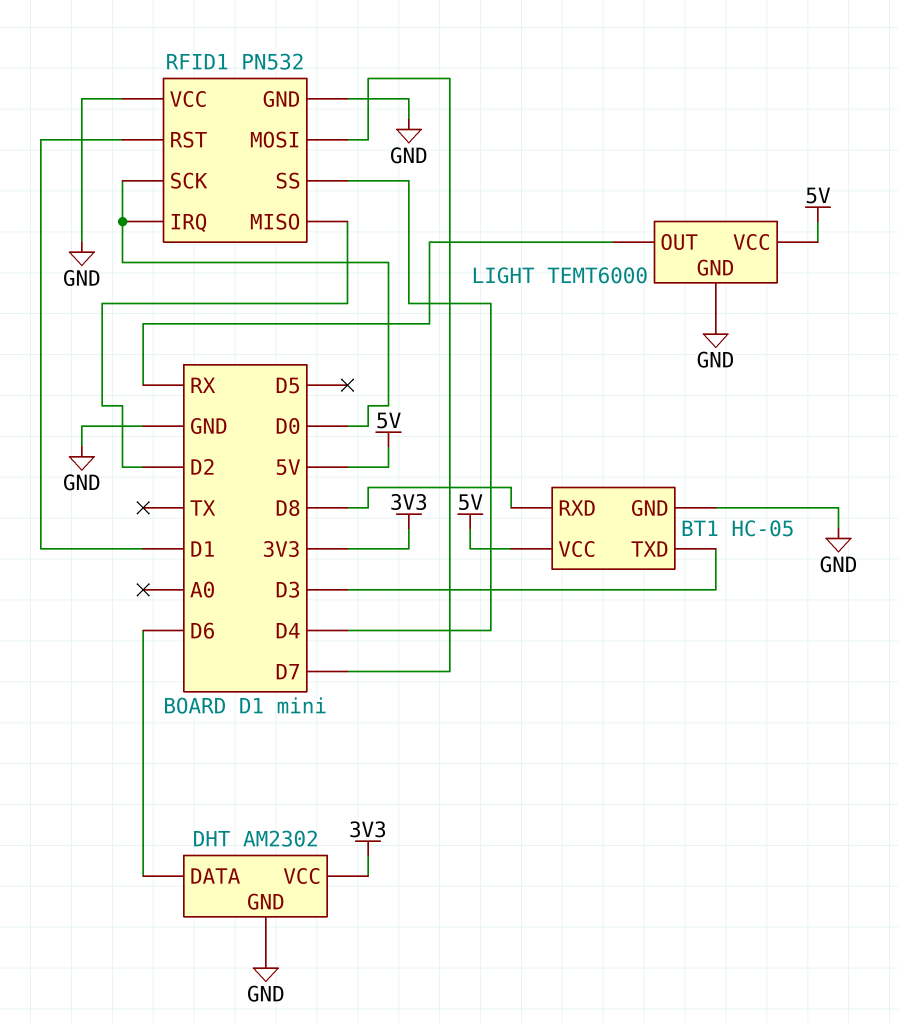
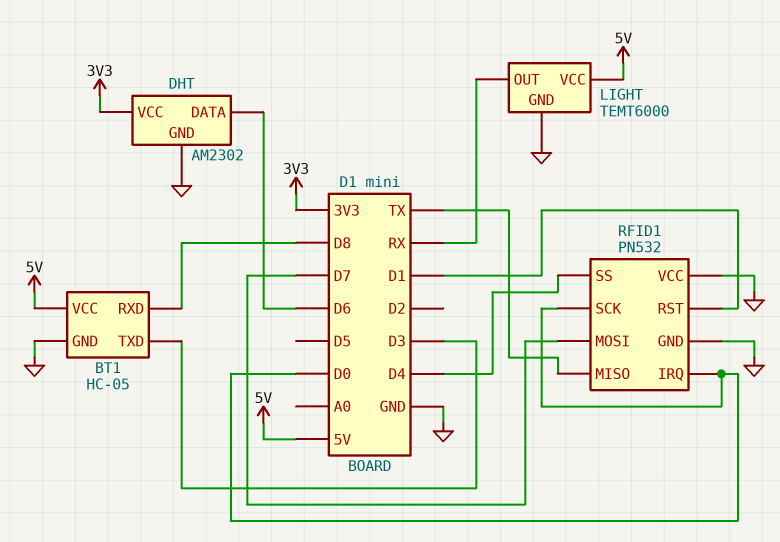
RFID1 pin MISO: D2 -> TX

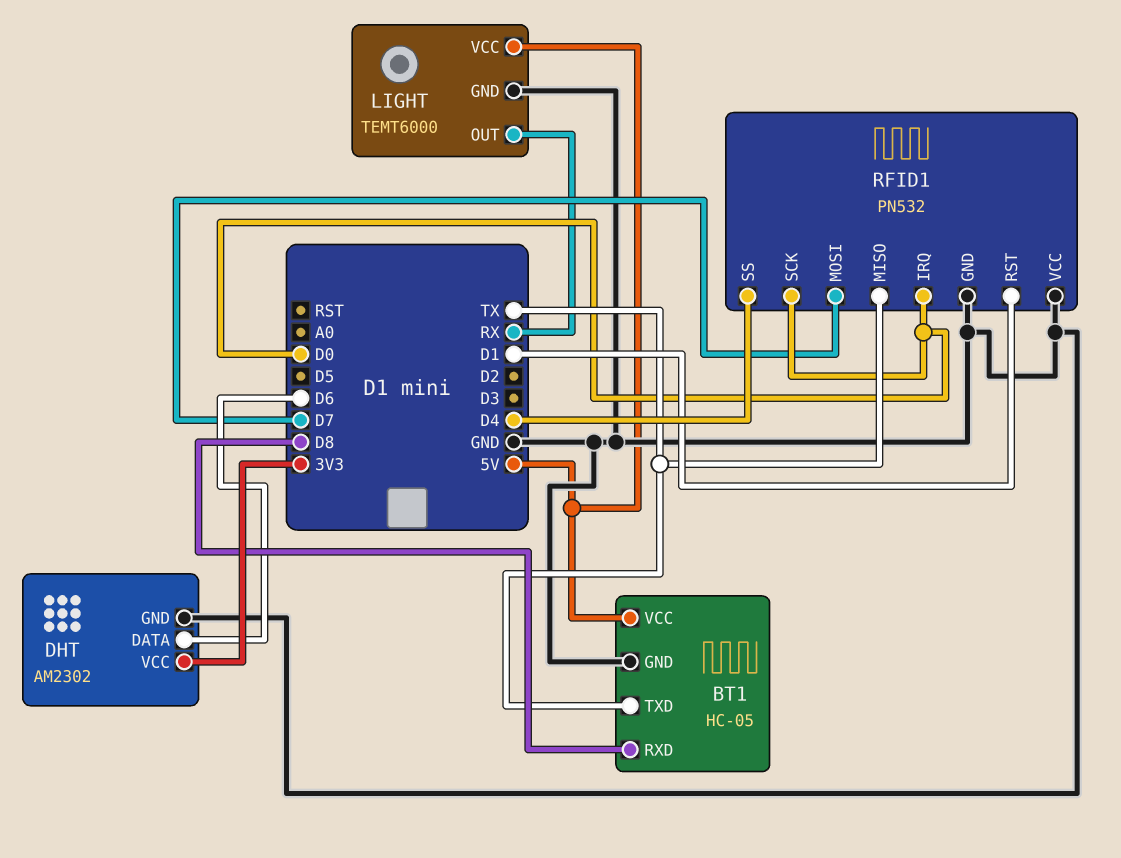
BT1 pin TXD: D3 -> TX

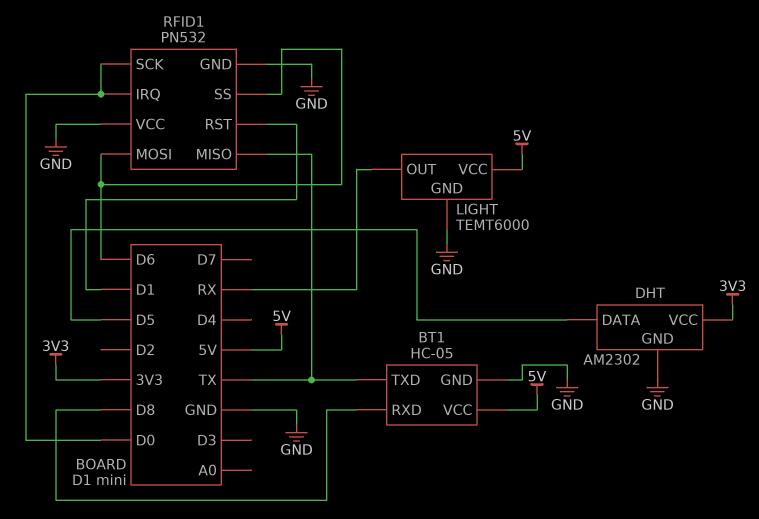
DHT pin DATA: D6 -> D5
RFID1 pin MOSI: D7 -> D6
RFID1 pin SS: D4 -> D6

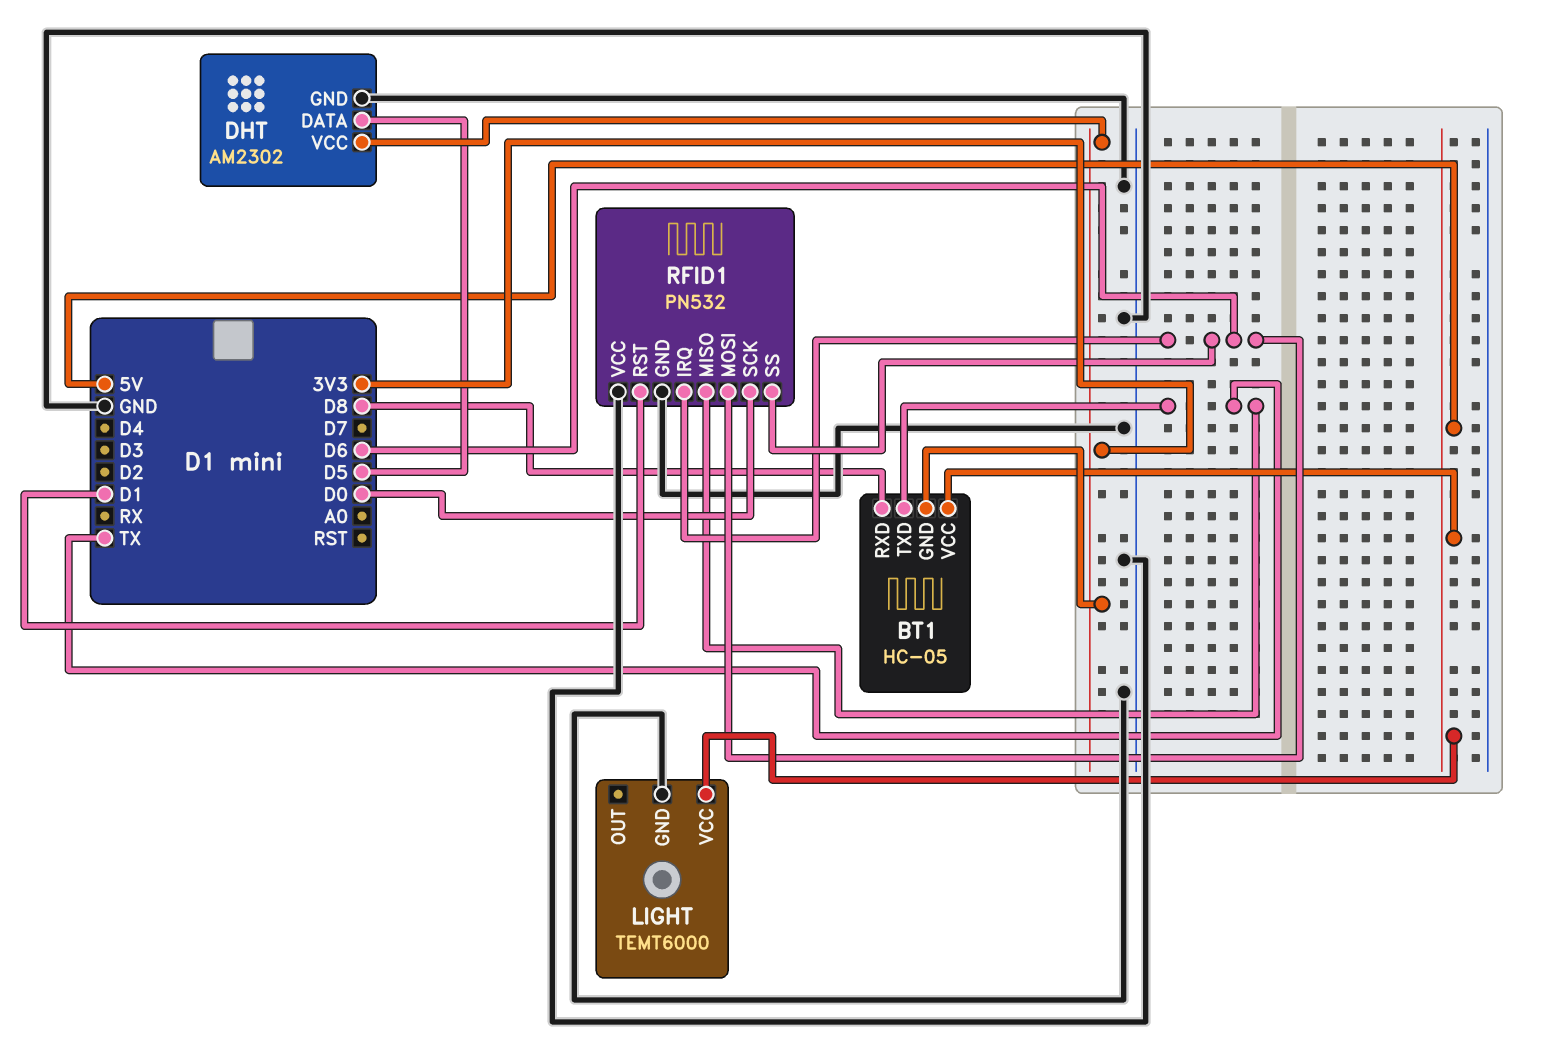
BT1 pin GND: GND -> 3V3
LIGHT pin OUT: RX -> none
RFID1 pin IRQ: D0 -> D6

